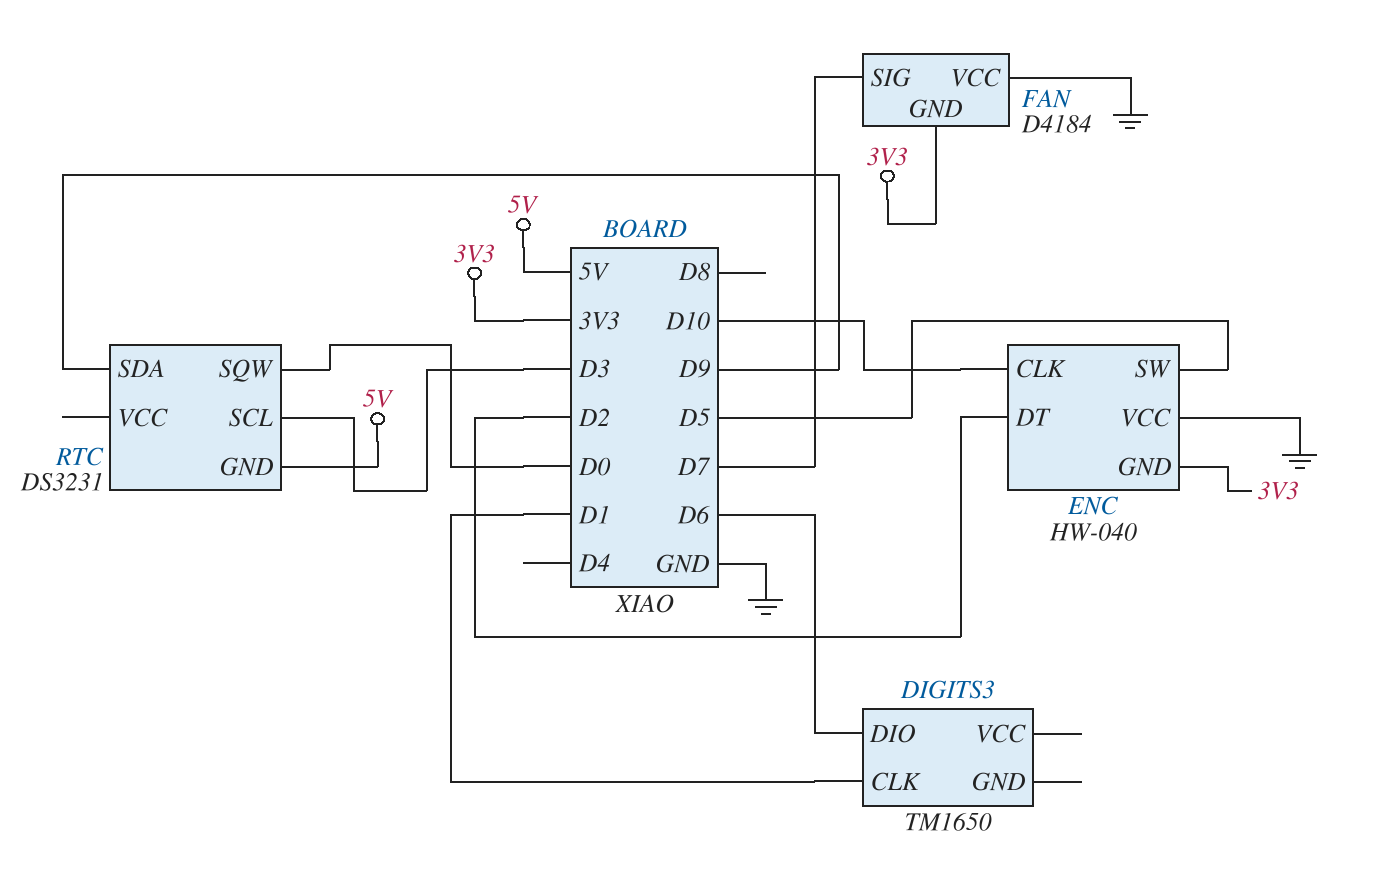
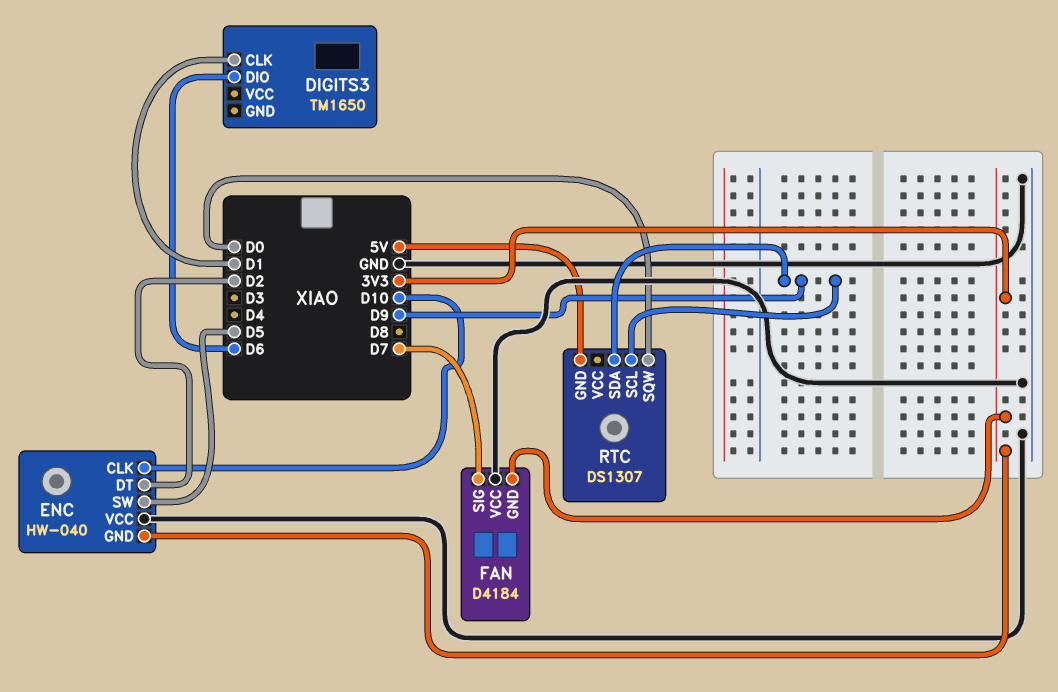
RTC: DS3231 -> DS1307
RTC pin SCL: D3 -> D9

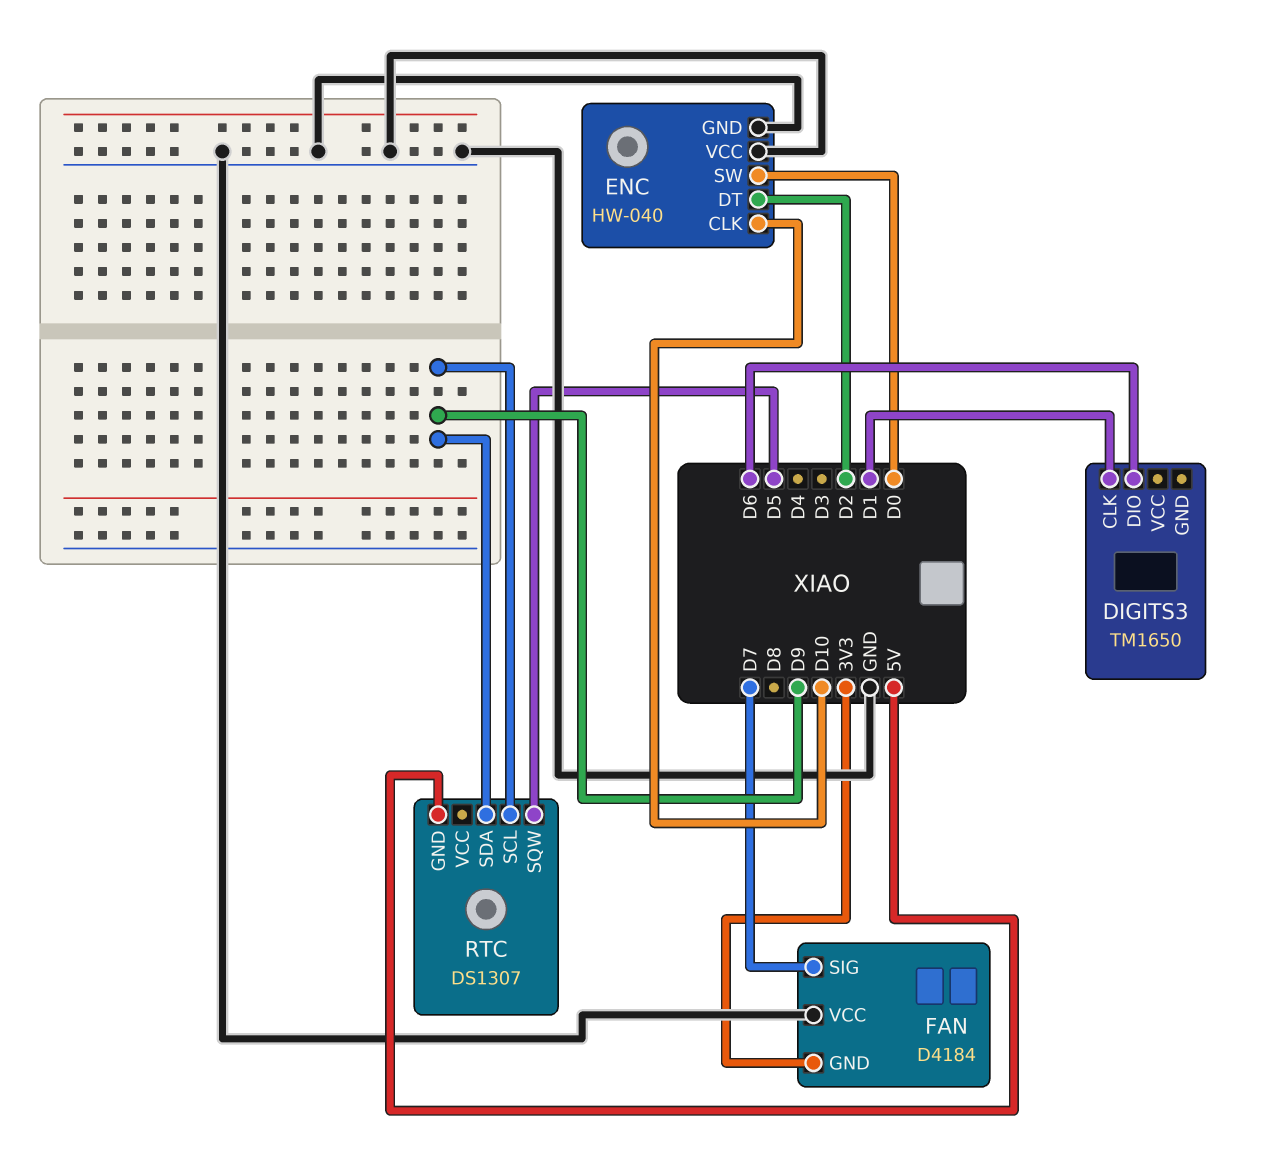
ENC pin GND: 3V3 -> GND
ENC pin SW: D5 -> D0
RTC pin SQW: D0 -> D5

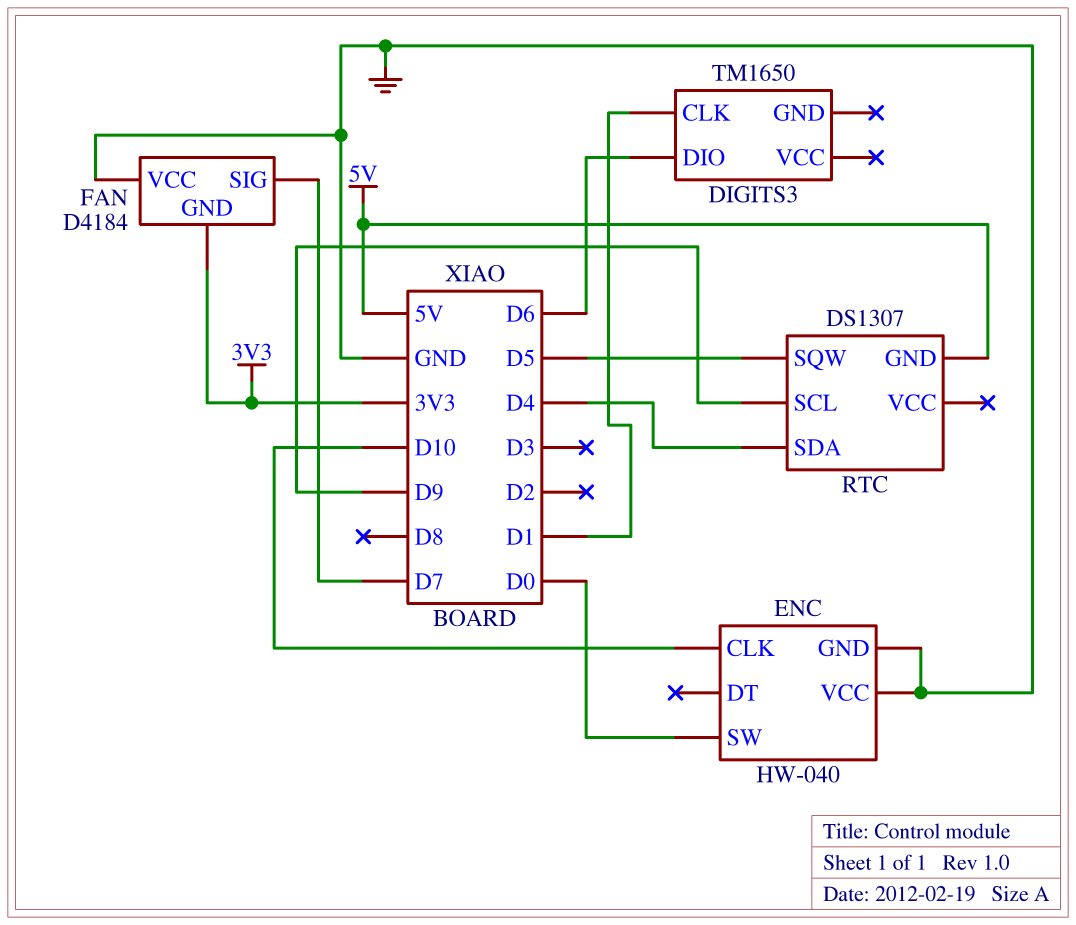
ENC pin DT: D2 -> none
RTC pin SDA: D9 -> D4

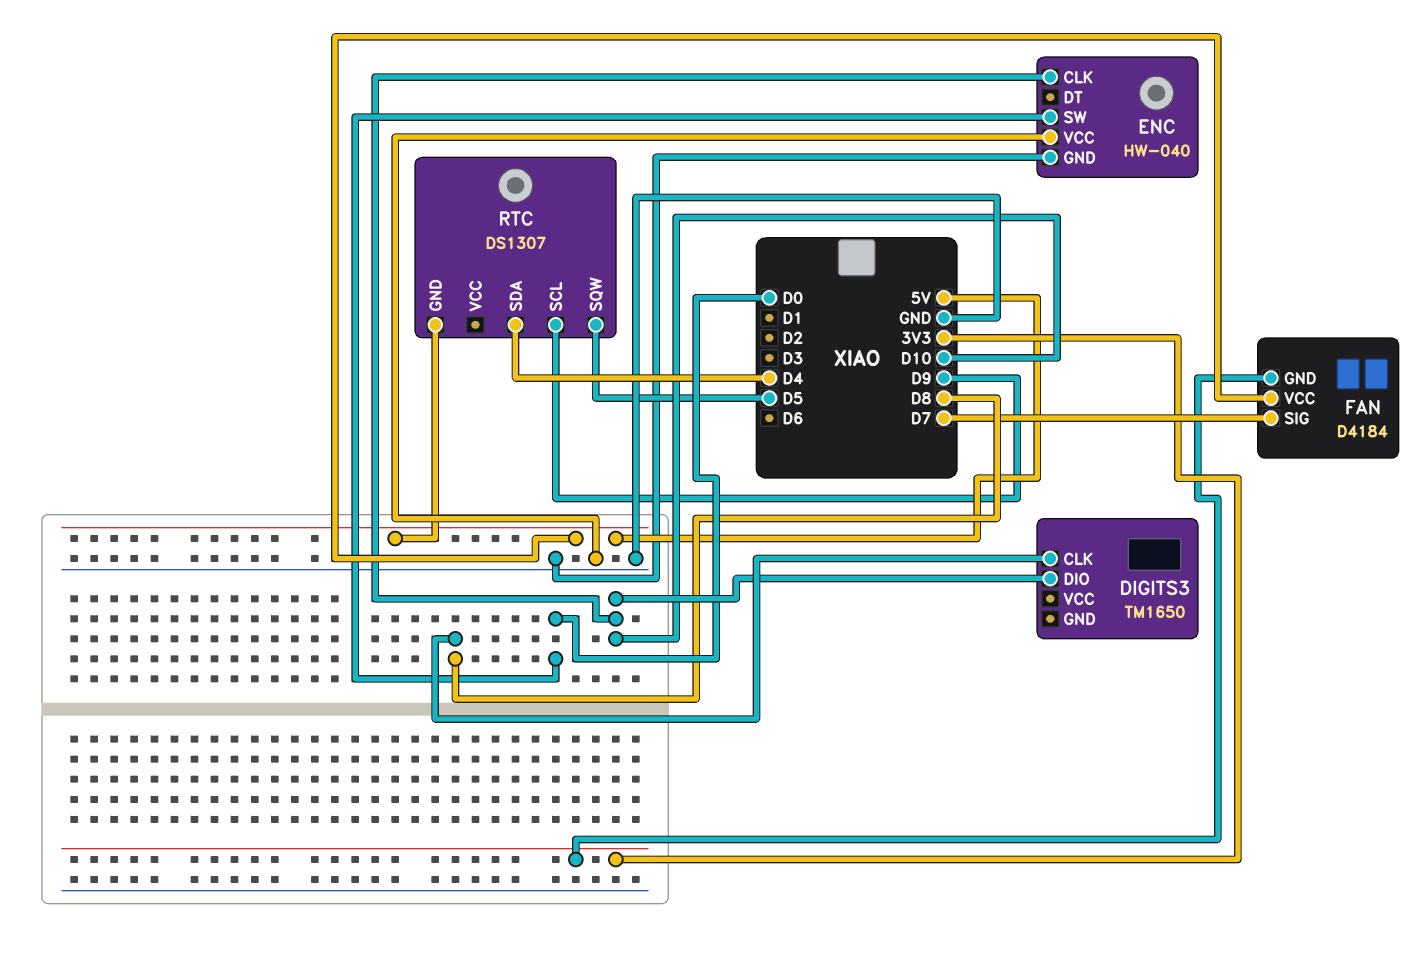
DIGITS3 pin CLK: D1 -> D8
DIGITS3 pin DIO: D6 -> D10
FAN pin VCC: GND -> 5V

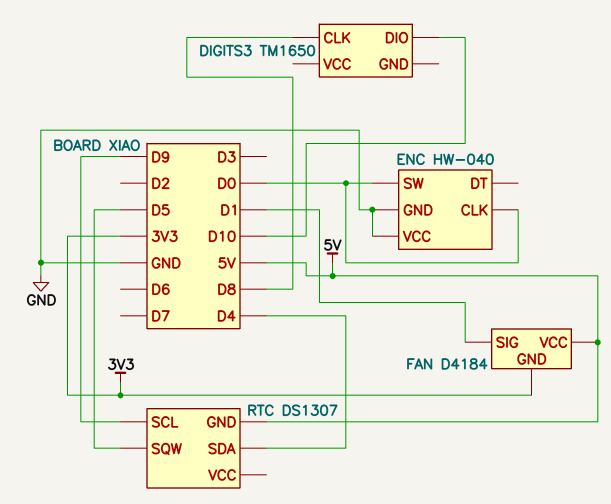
ENC pin CLK: D10 -> D0
FAN pin SIG: D7 -> D1

